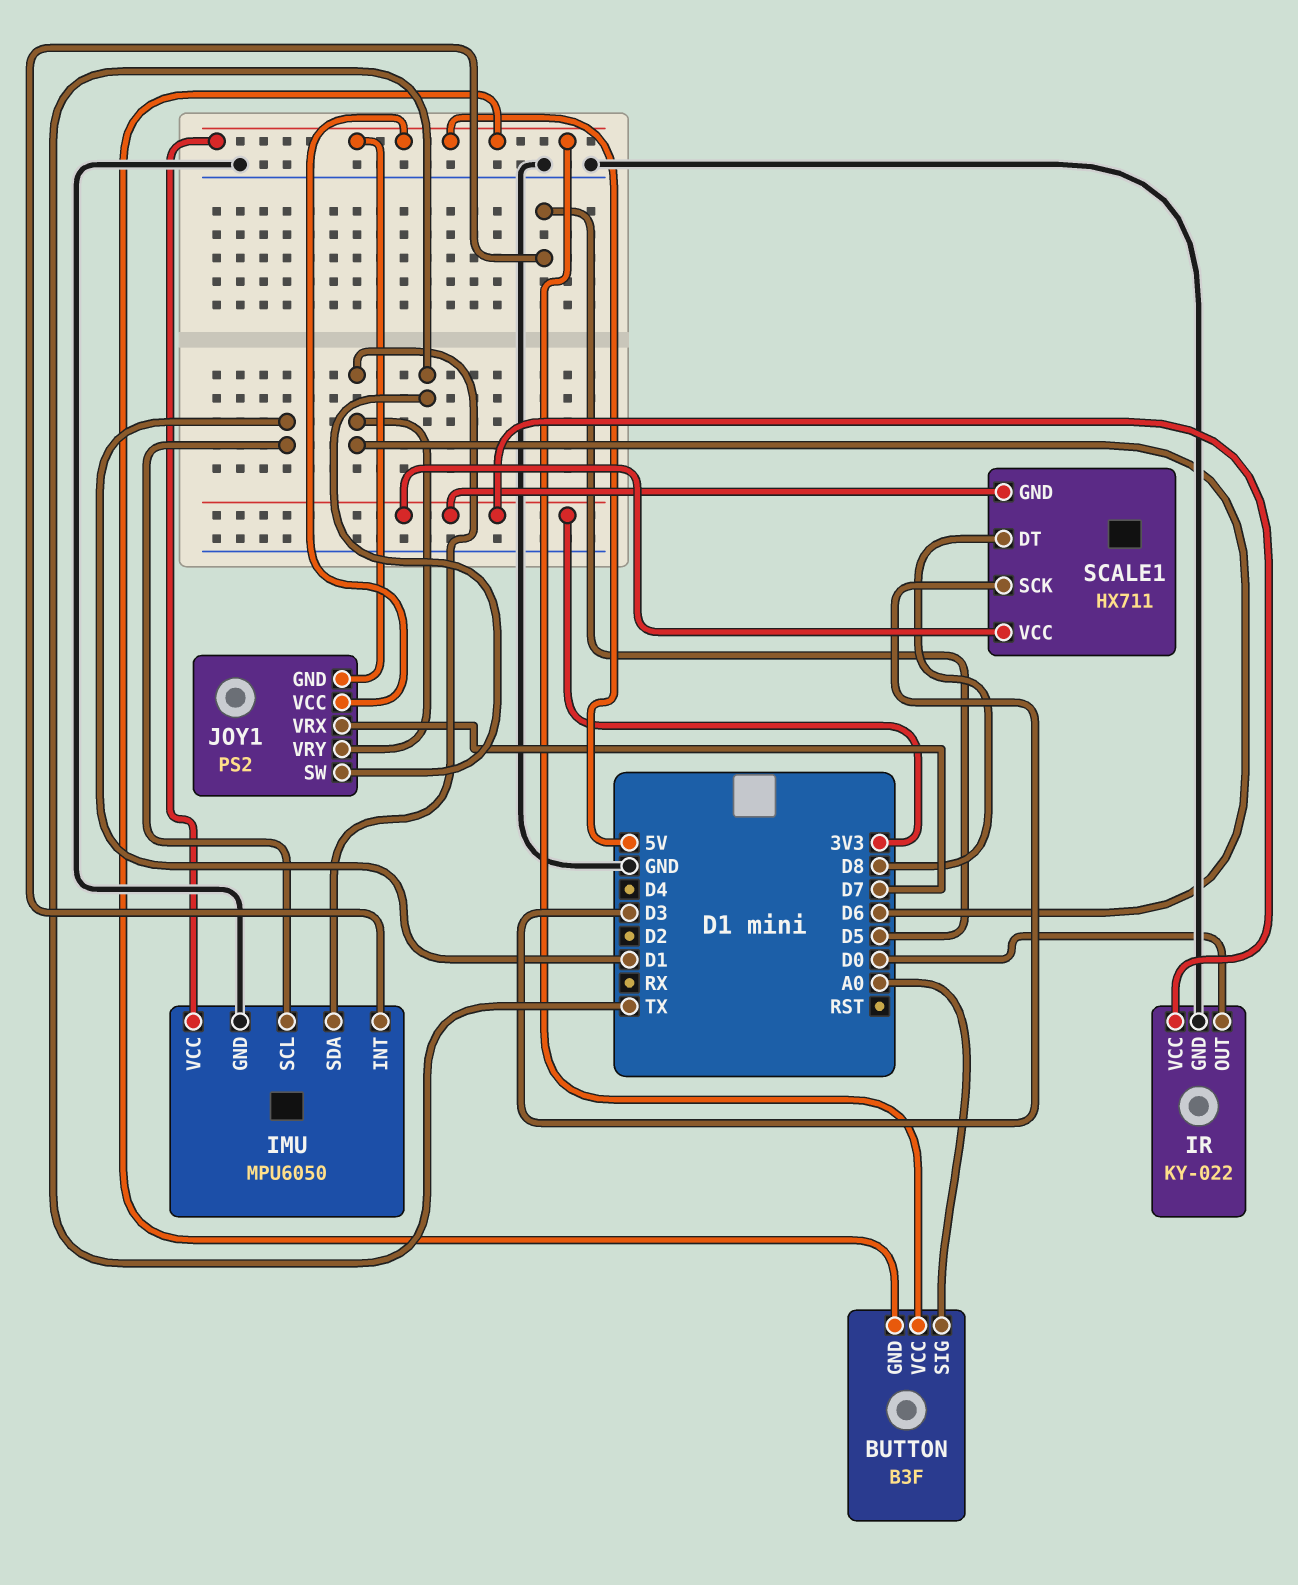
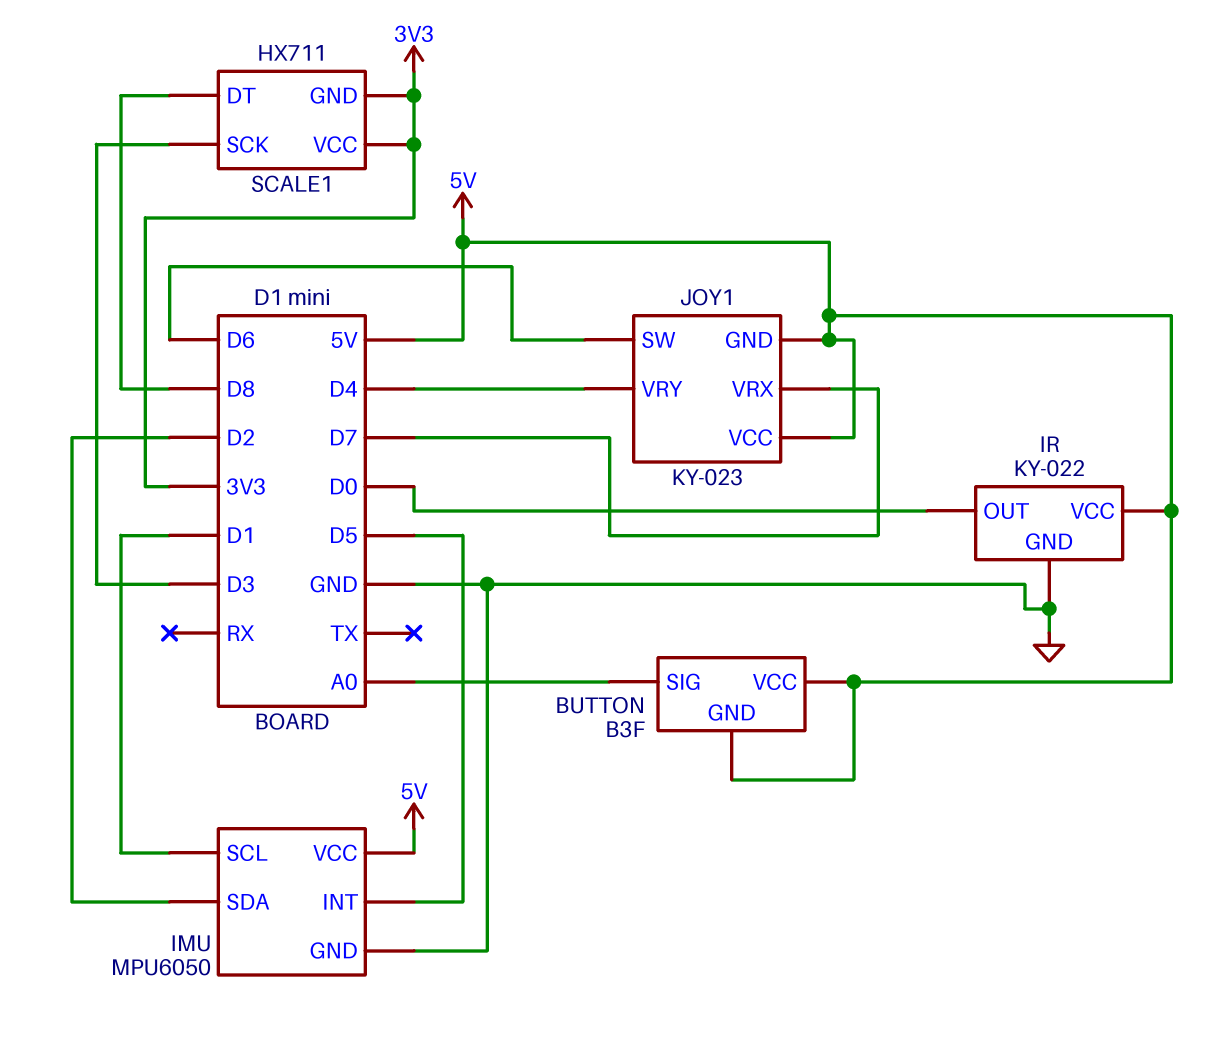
IMU pin SDA: D6 -> D2
IR pin VCC: 3V3 -> 5V
JOY1: PS2 -> KY-023
JOY1 pin SW: TX -> D6
JOY1 pin VRY: D6 -> D4

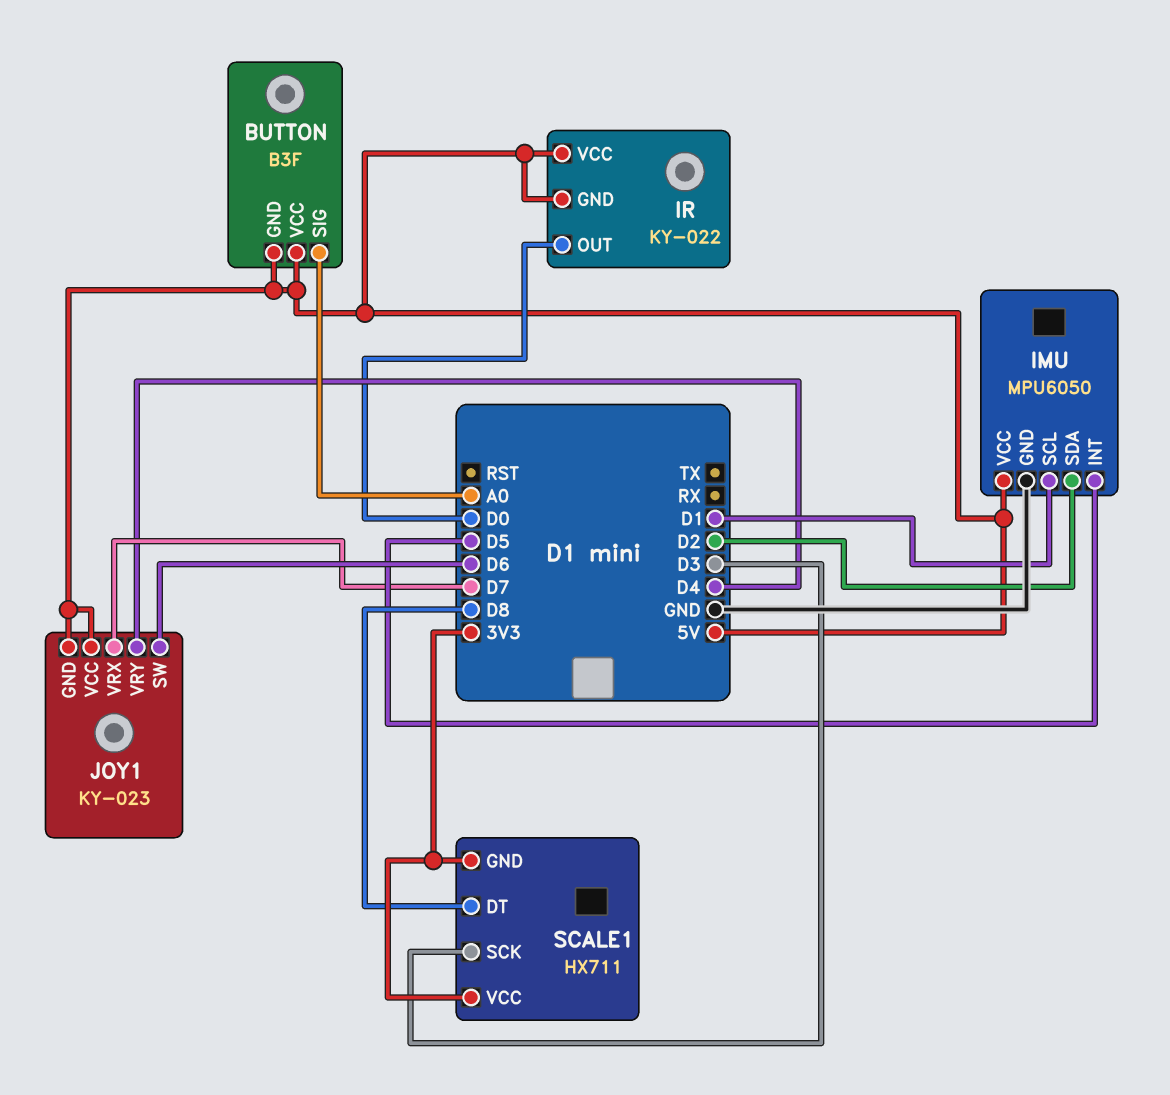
IR pin GND: GND -> 5V

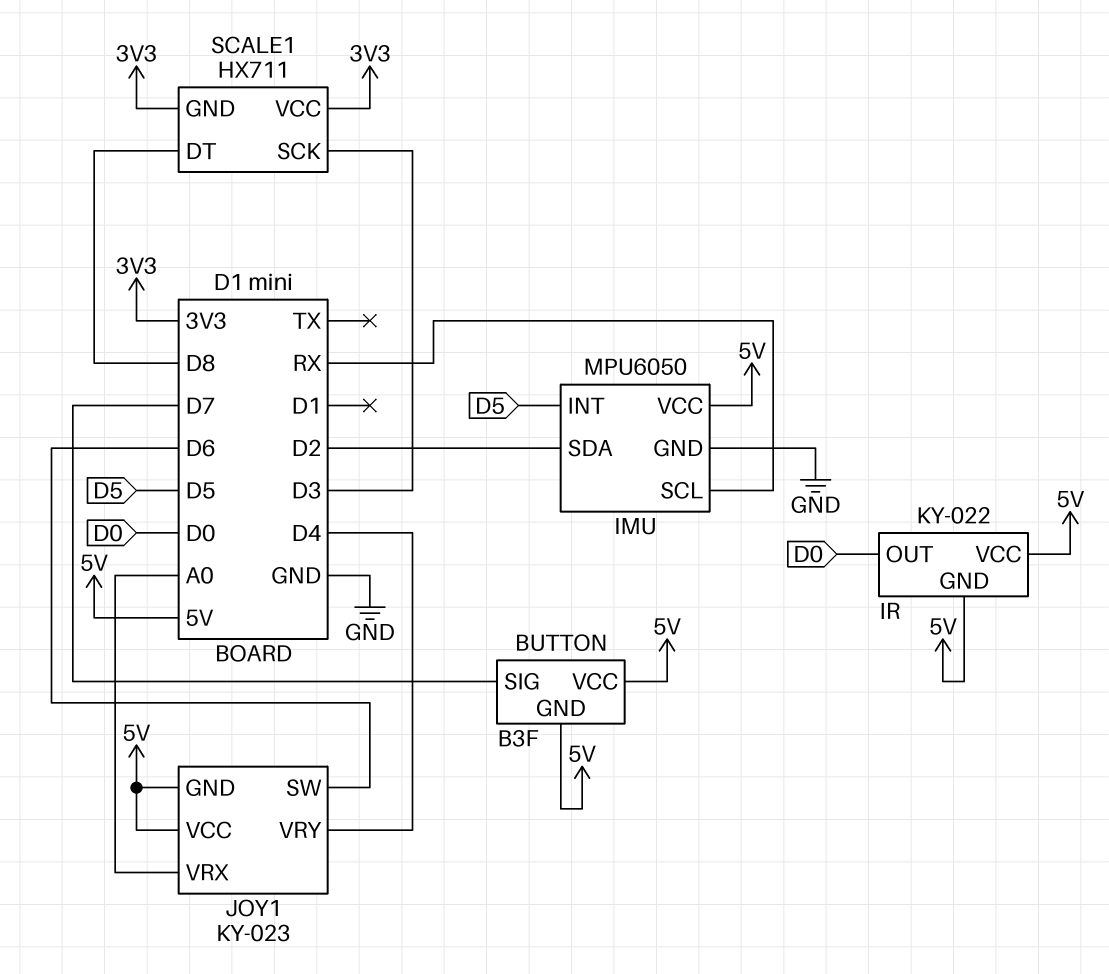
BUTTON pin SIG: A0 -> D7
IMU pin SCL: D1 -> RX
JOY1 pin VRX: D7 -> A0

